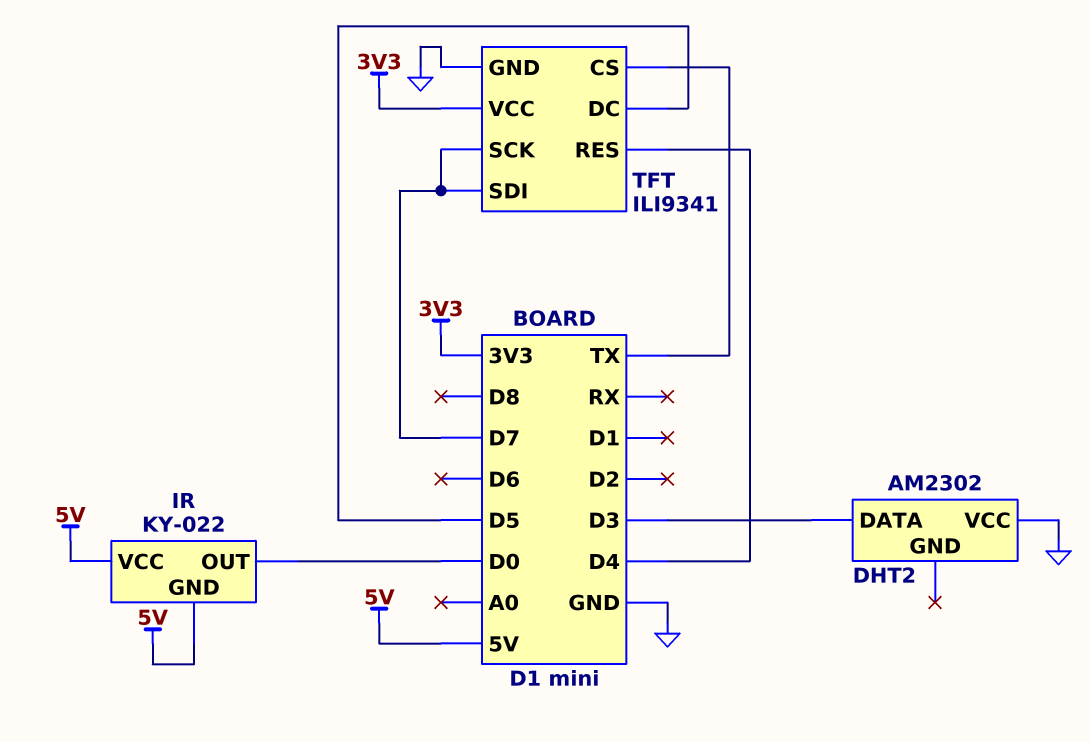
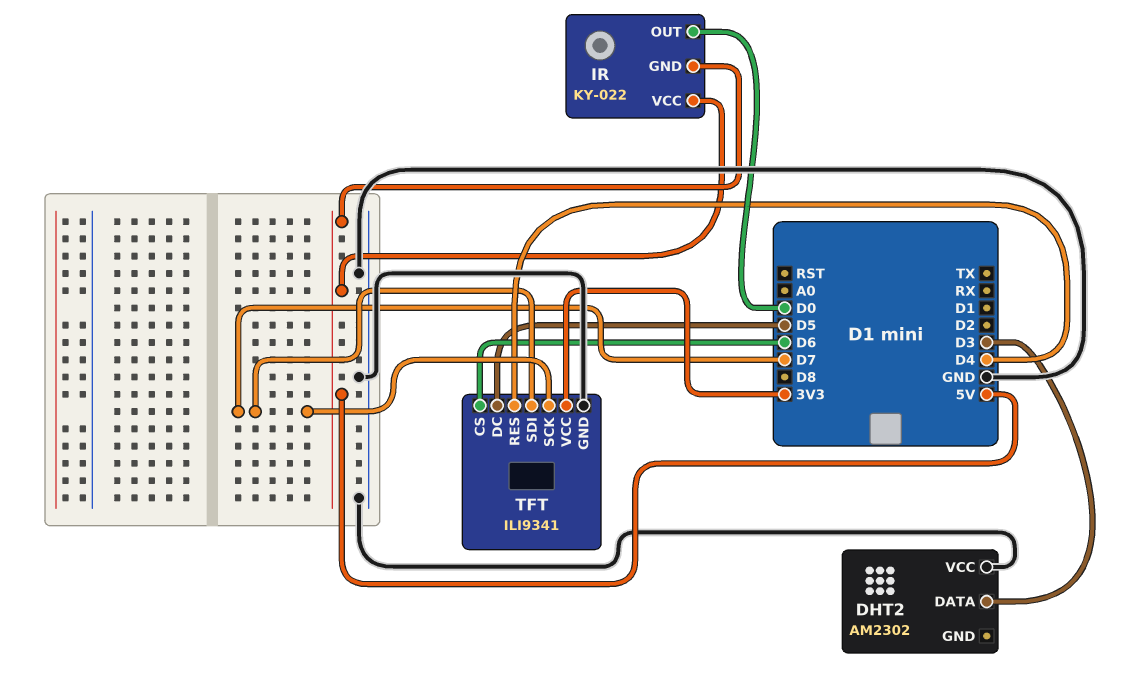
TFT pin CS: TX -> D6

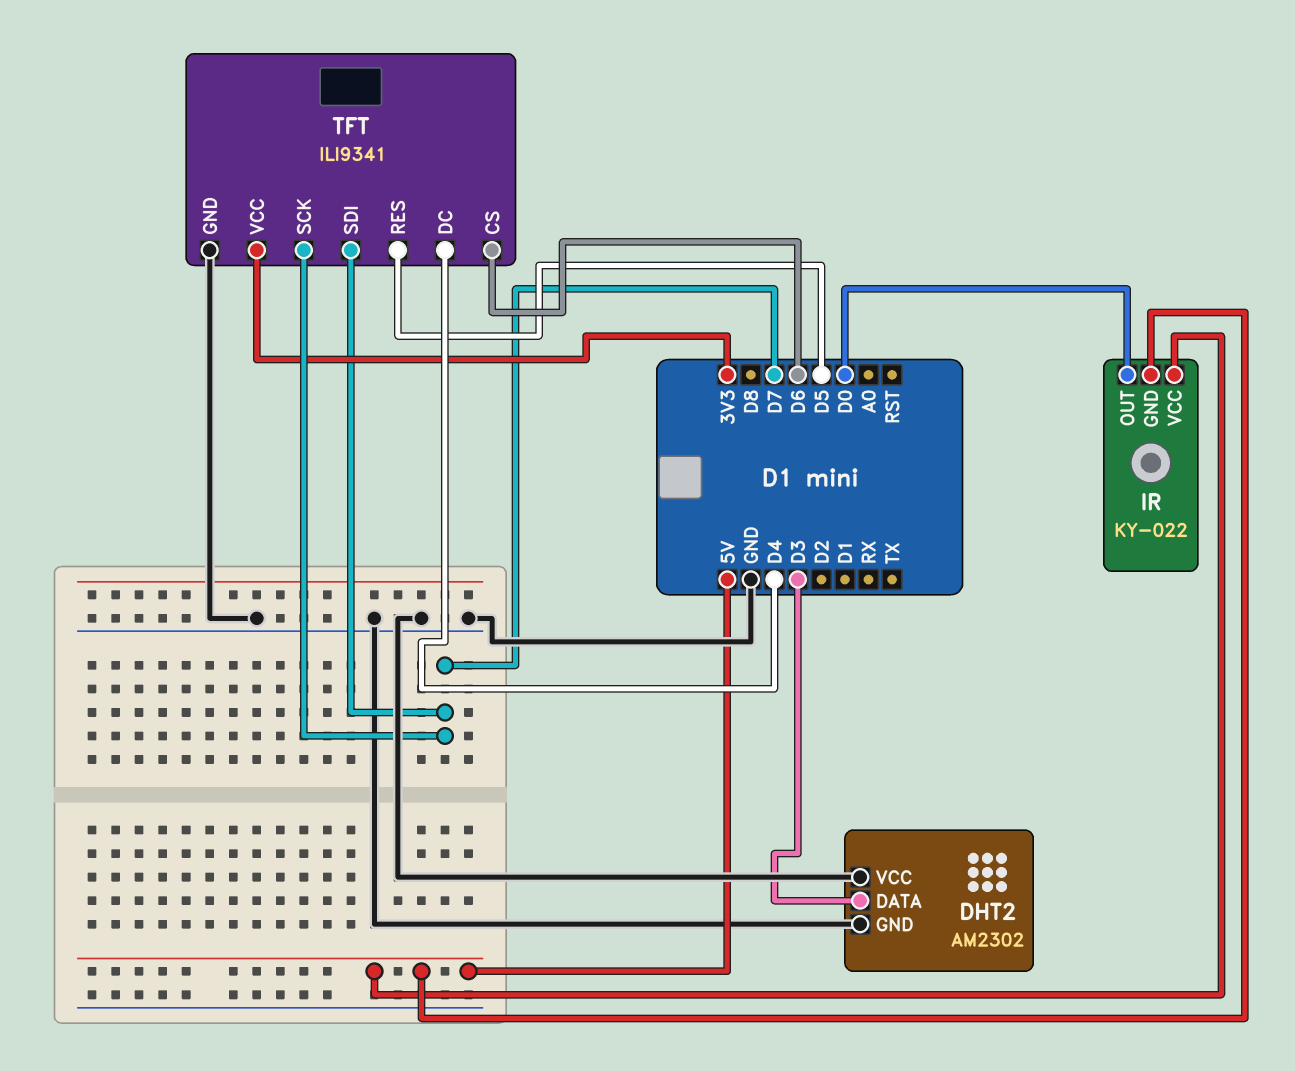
DHT2 pin GND: none -> GND
TFT pin DC: D5 -> D4
TFT pin RES: D4 -> D5

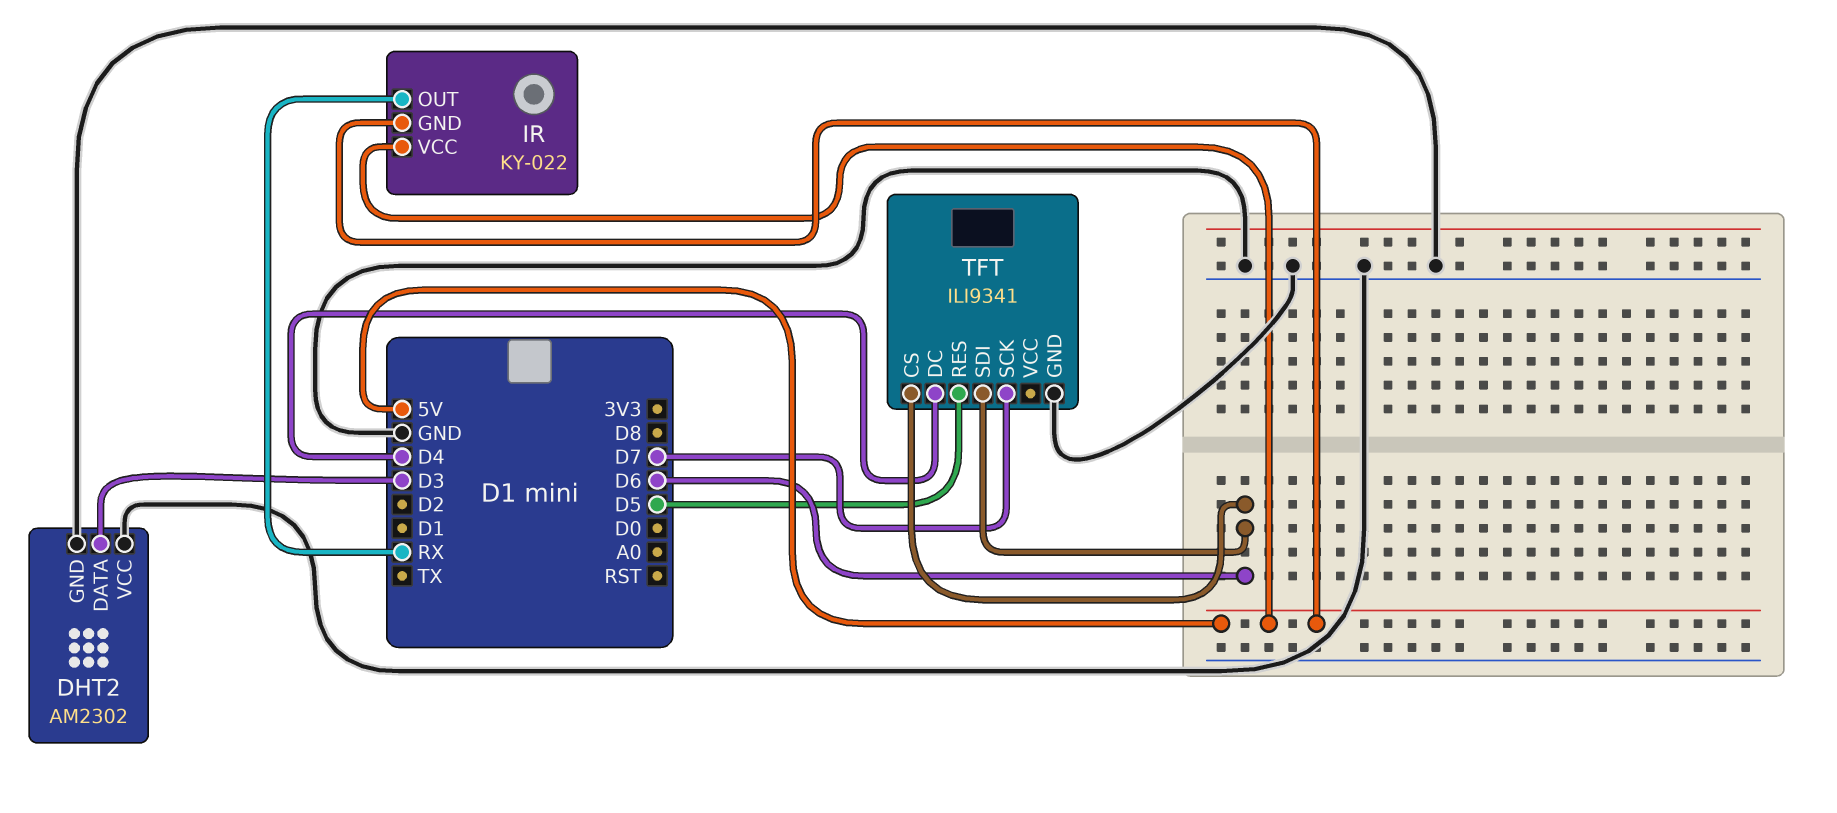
IR pin OUT: D0 -> RX
TFT pin SDI: D7 -> D6
TFT pin VCC: 3V3 -> none

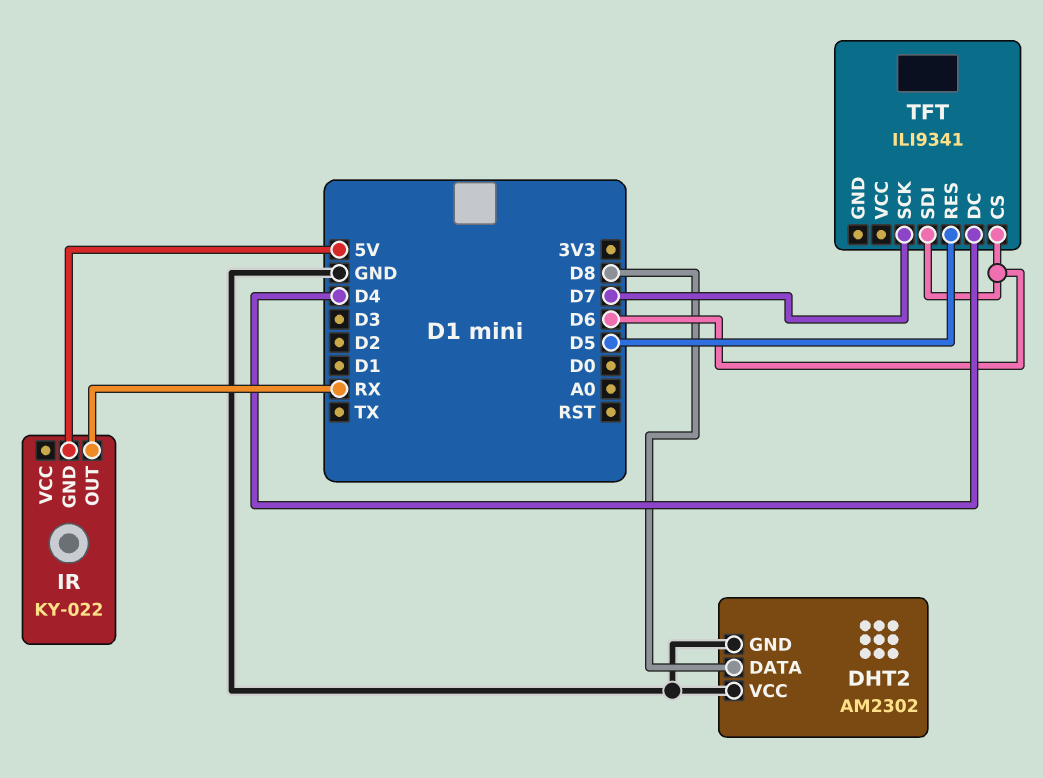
DHT2 pin DATA: D3 -> D8
IR pin VCC: 5V -> none
TFT pin GND: GND -> none

